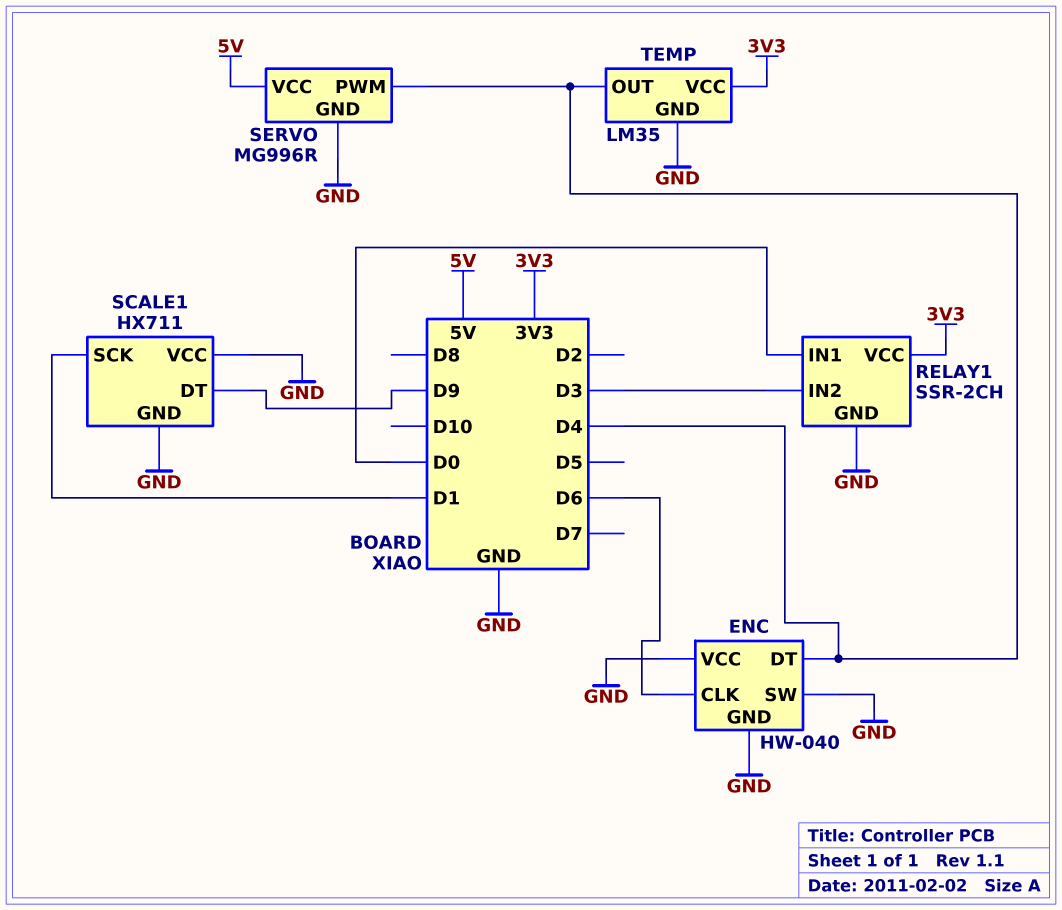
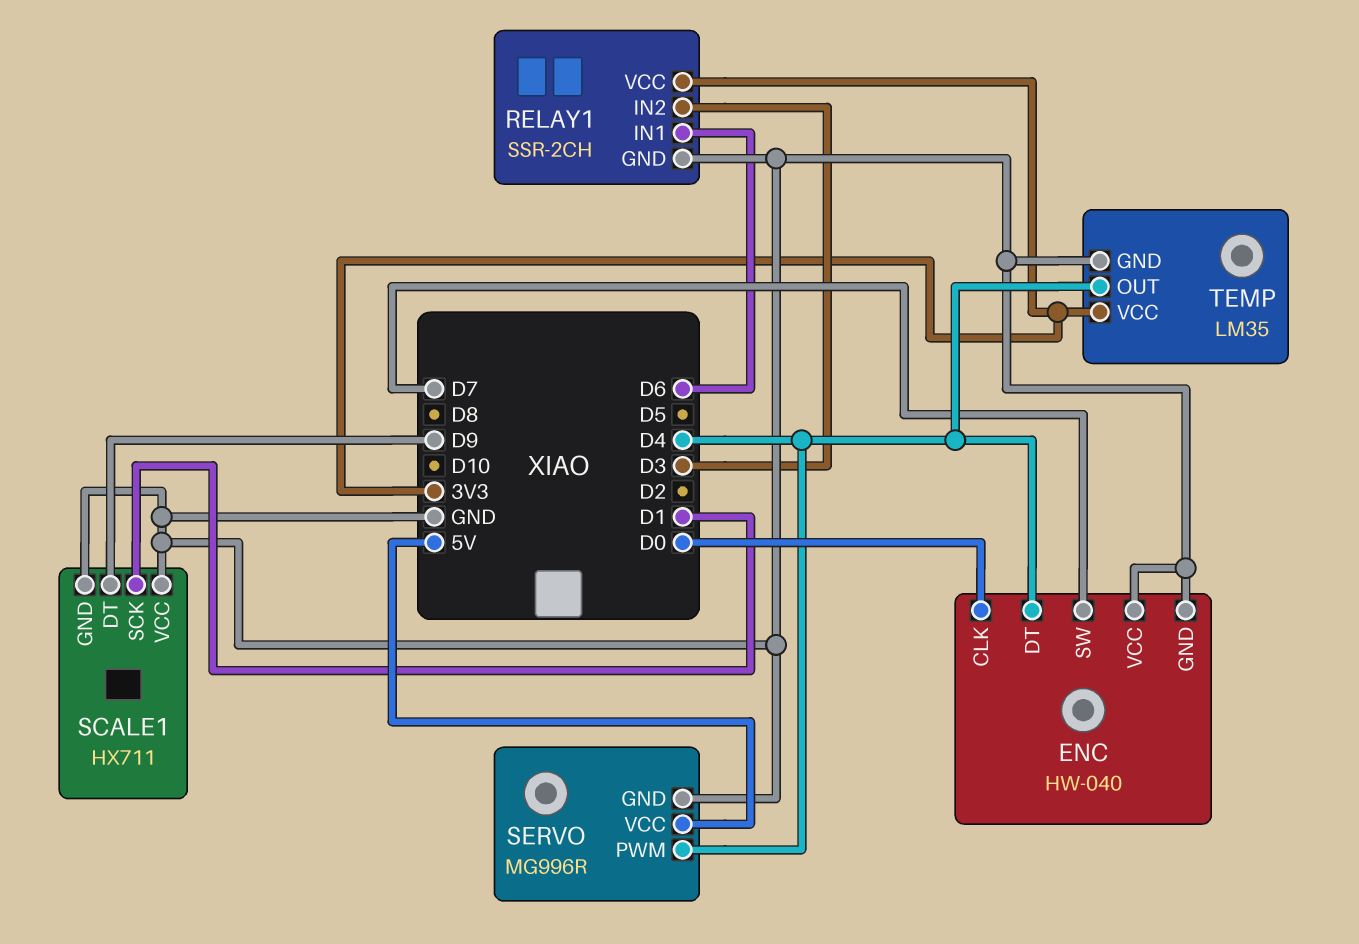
ENC pin CLK: D6 -> D0
ENC pin SW: GND -> D7
RELAY1 pin IN1: D0 -> D6

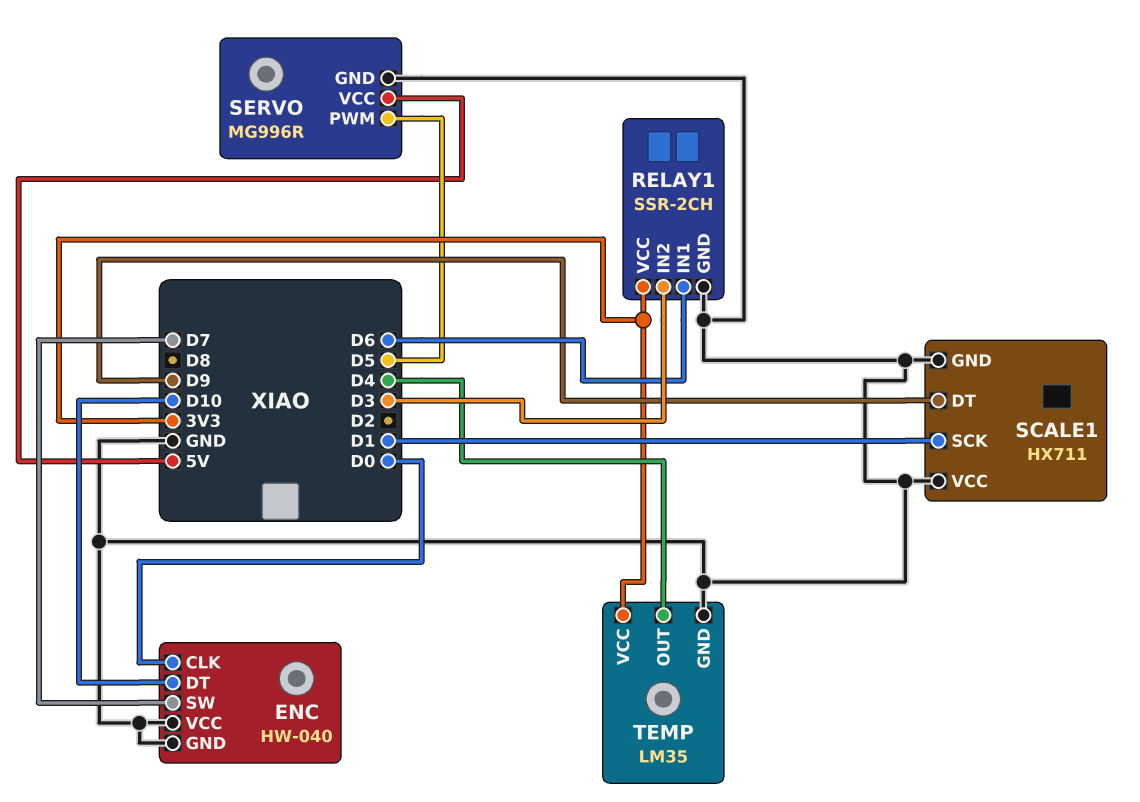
ENC pin DT: D4 -> D10
SERVO pin PWM: D4 -> D5

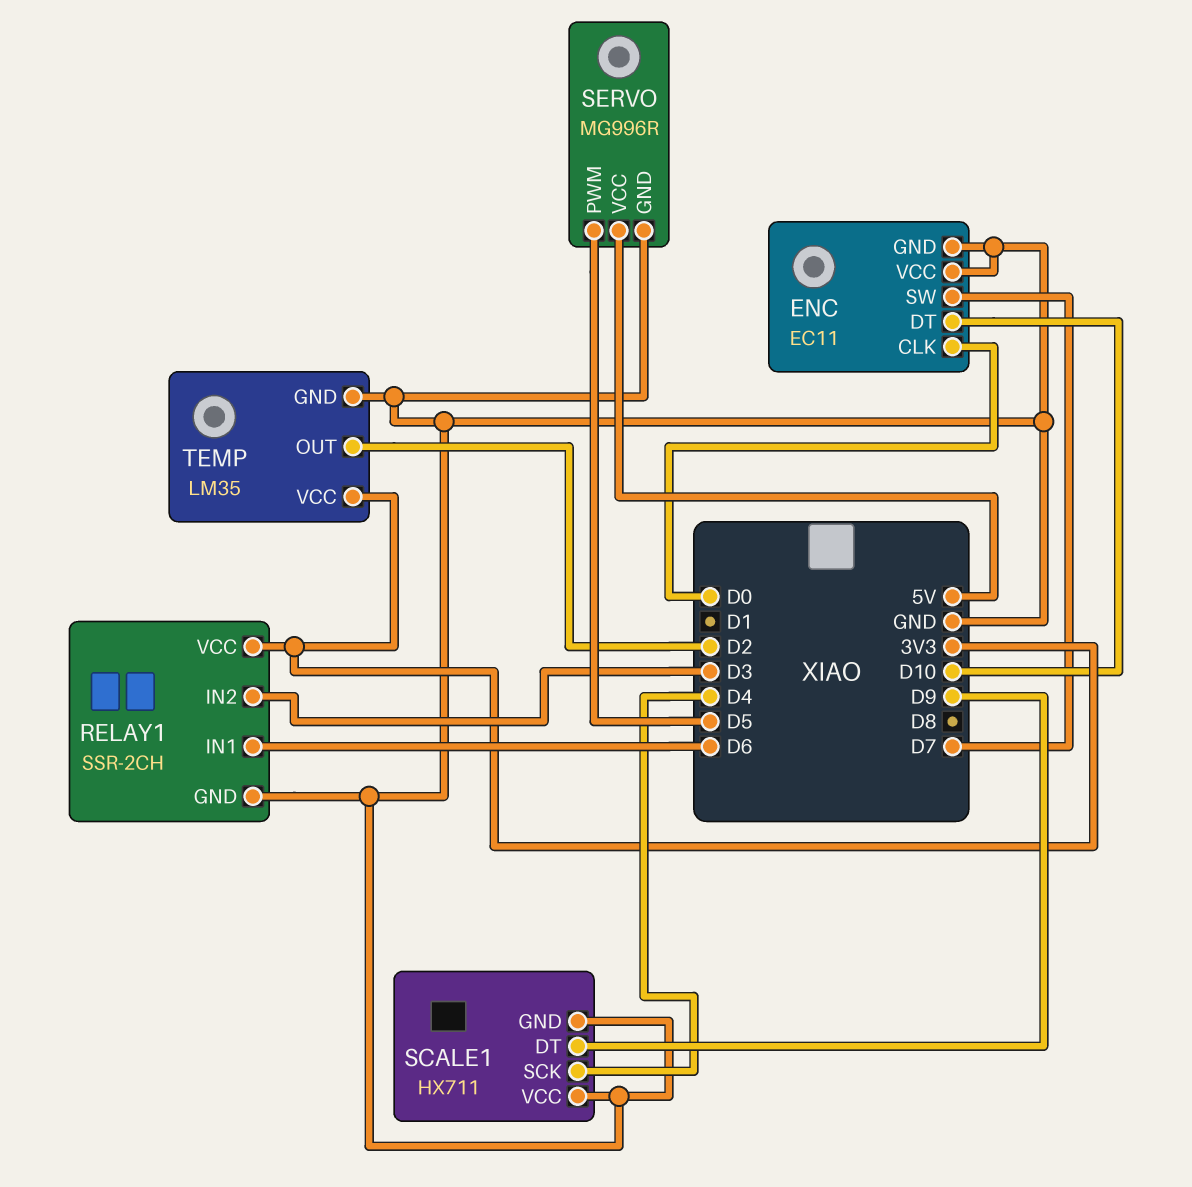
ENC: HW-040 -> EC11
SCALE1 pin SCK: D1 -> D4
TEMP pin OUT: D4 -> D2

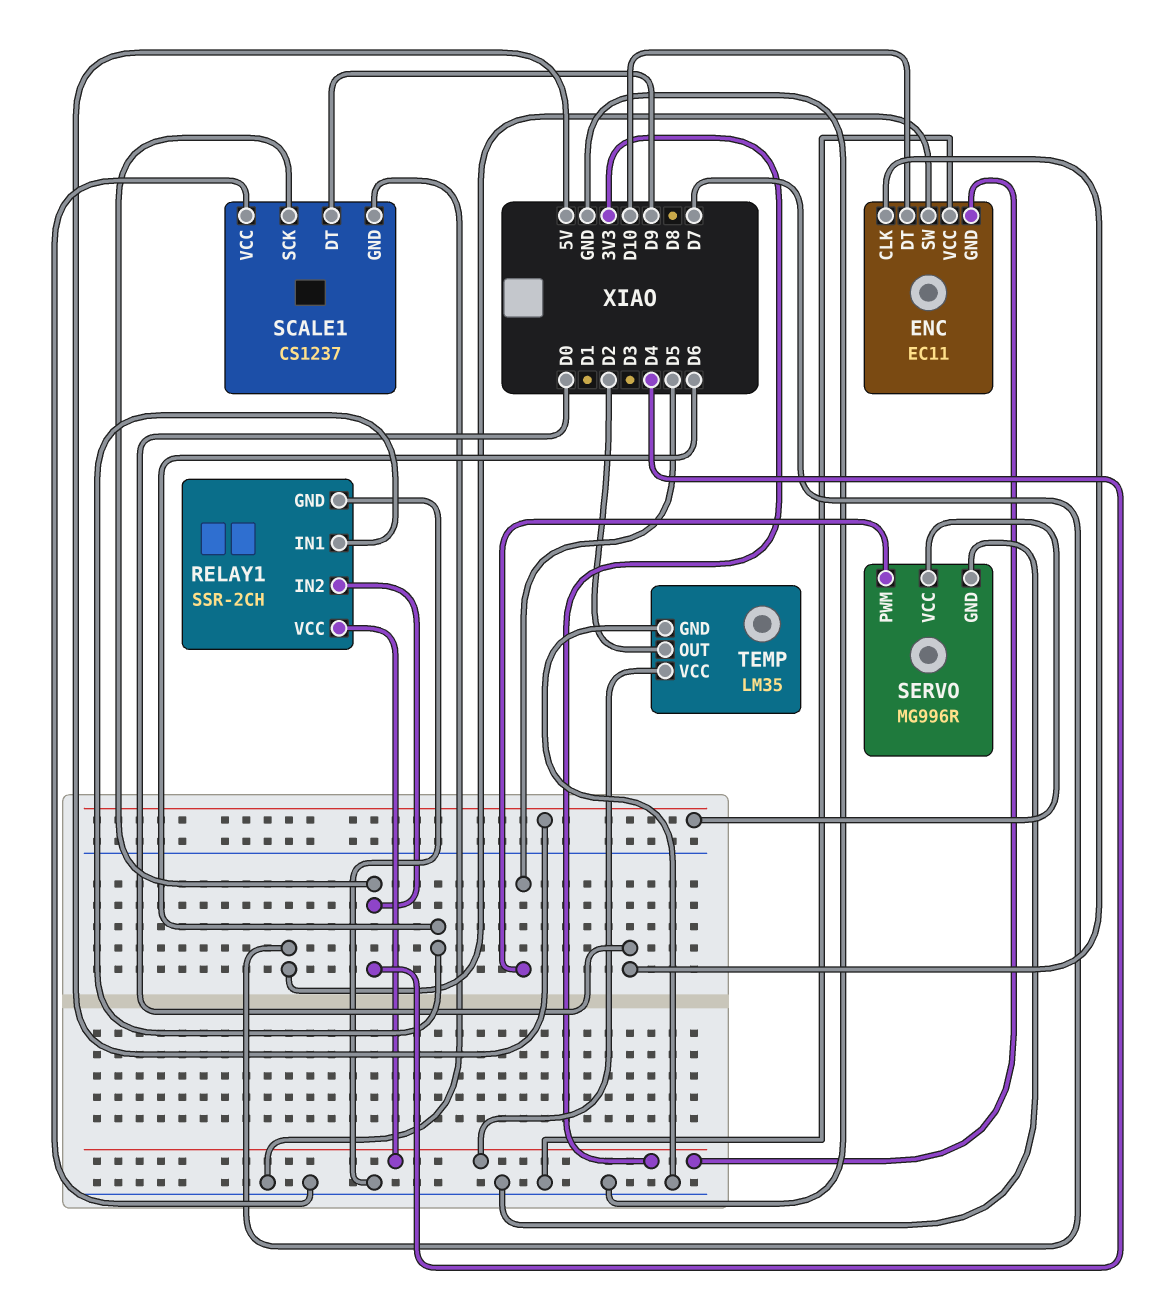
ENC pin GND: GND -> 3V3
RELAY1 pin IN2: D3 -> D4
SCALE1: HX711 -> CS1237

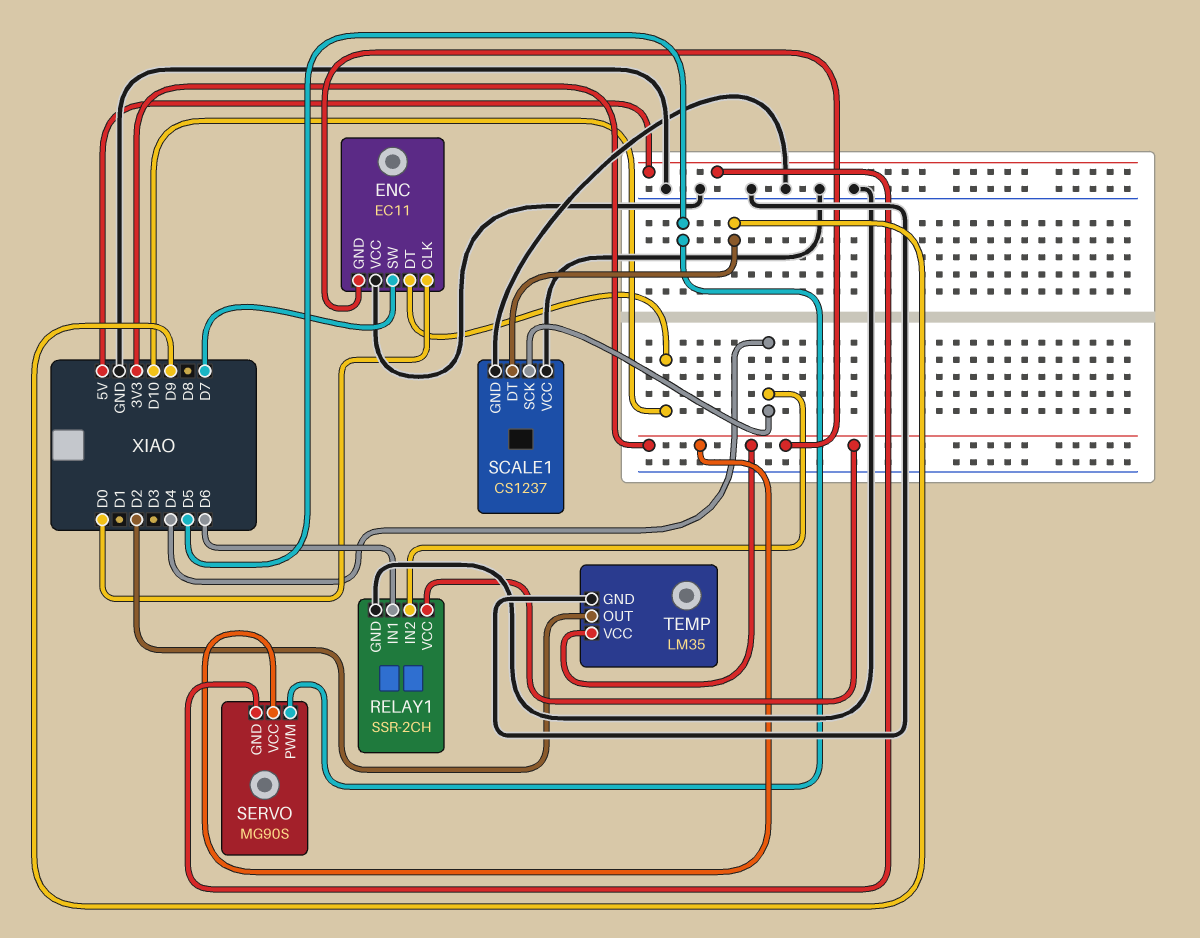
SERVO: MG996R -> MG90S
SERVO pin GND: GND -> 5V
SERVO pin VCC: 5V -> 3V3

